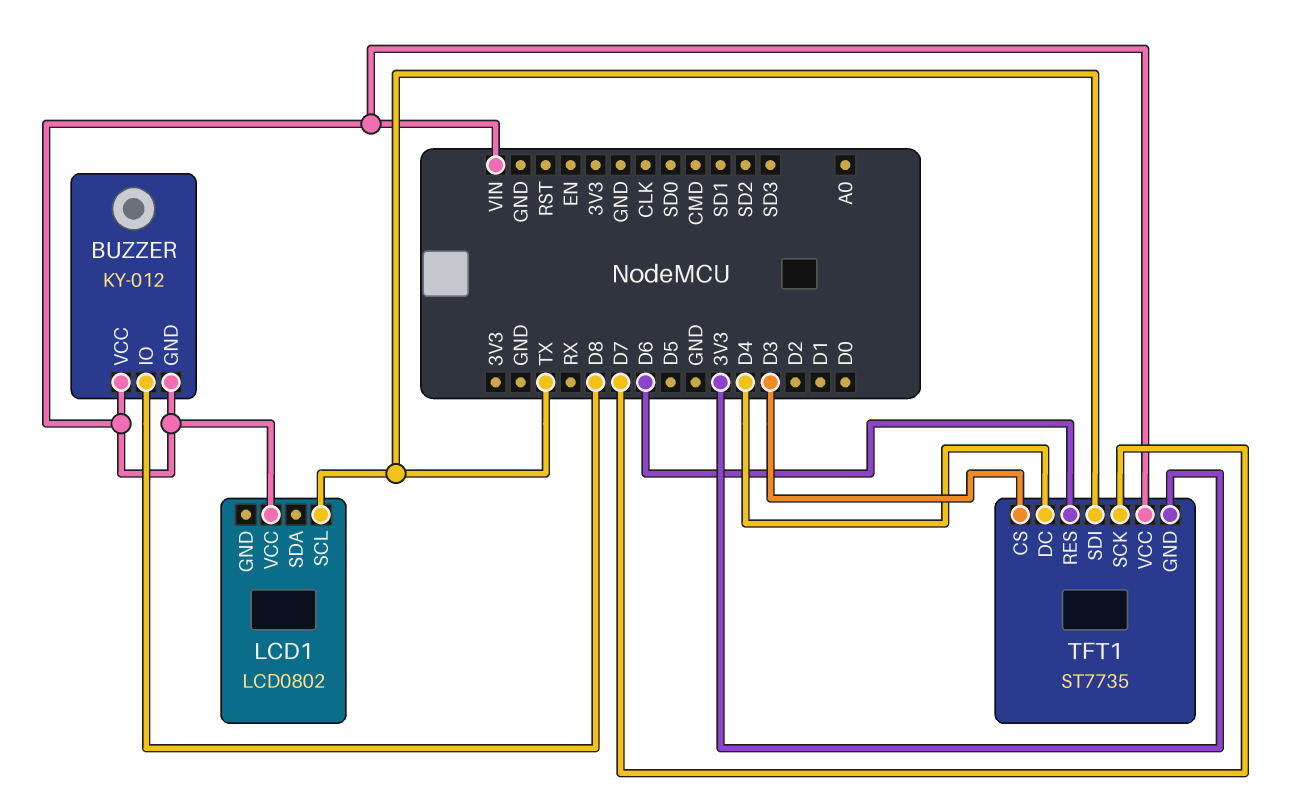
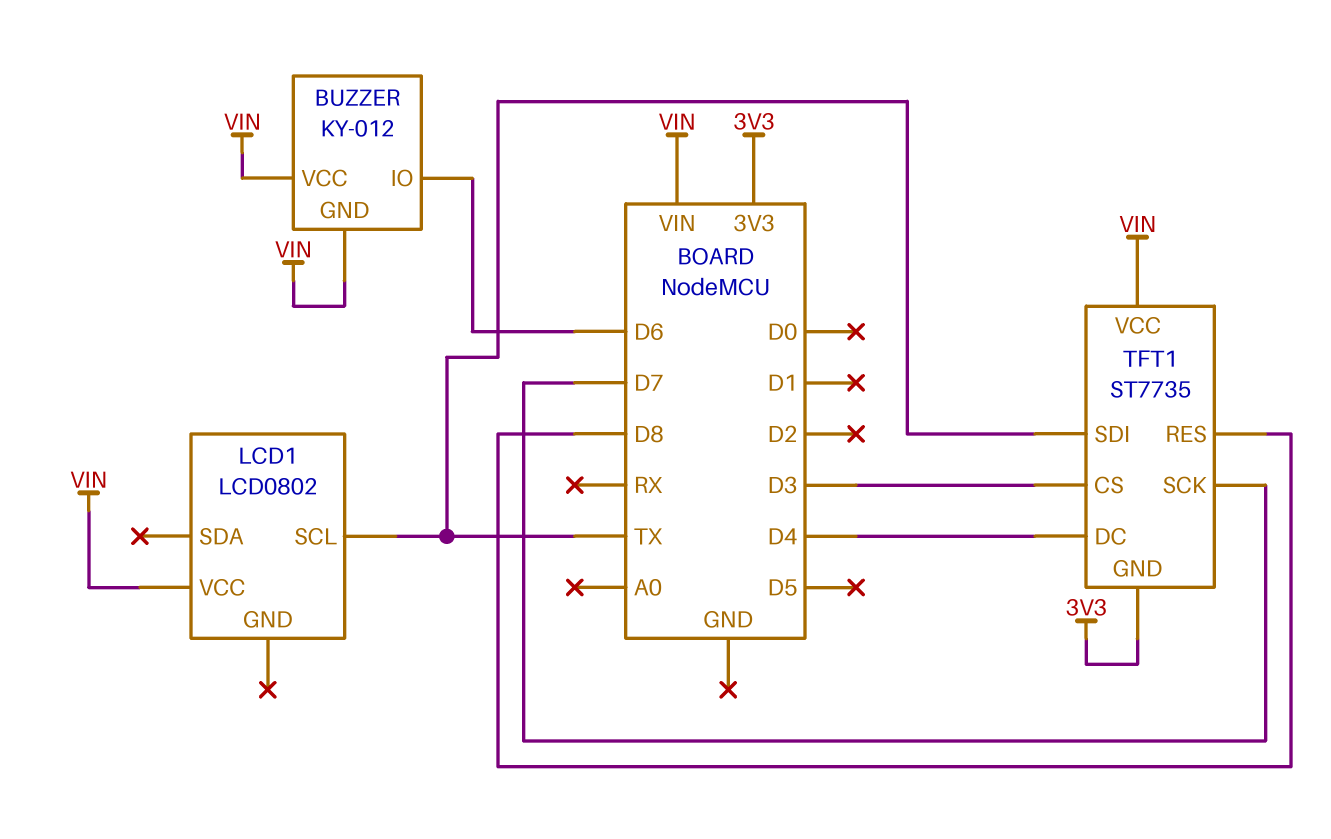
BUZZER pin IO: D8 -> D6
TFT1 pin RES: D6 -> D8

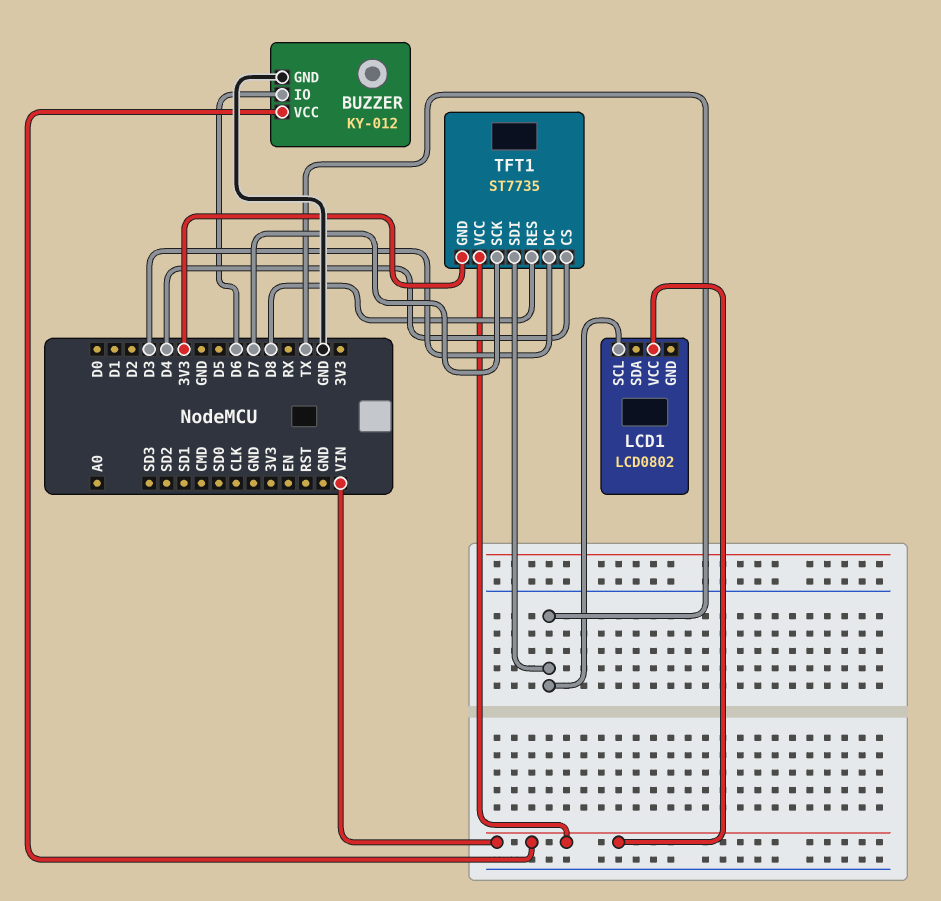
BUZZER pin GND: VIN -> GND
TFT1 pin CS: D3 -> D4
TFT1 pin DC: D4 -> D3

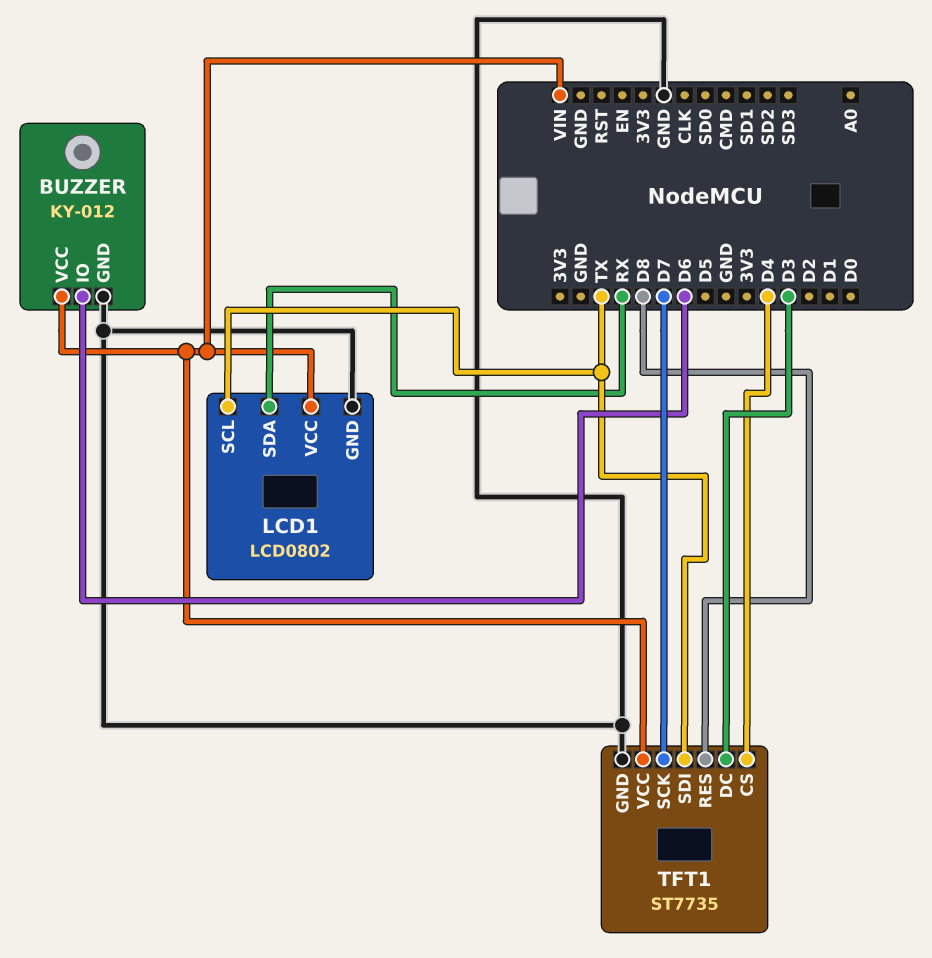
LCD1 pin GND: none -> GND
LCD1 pin SDA: none -> RX
TFT1 pin GND: 3V3 -> GND

